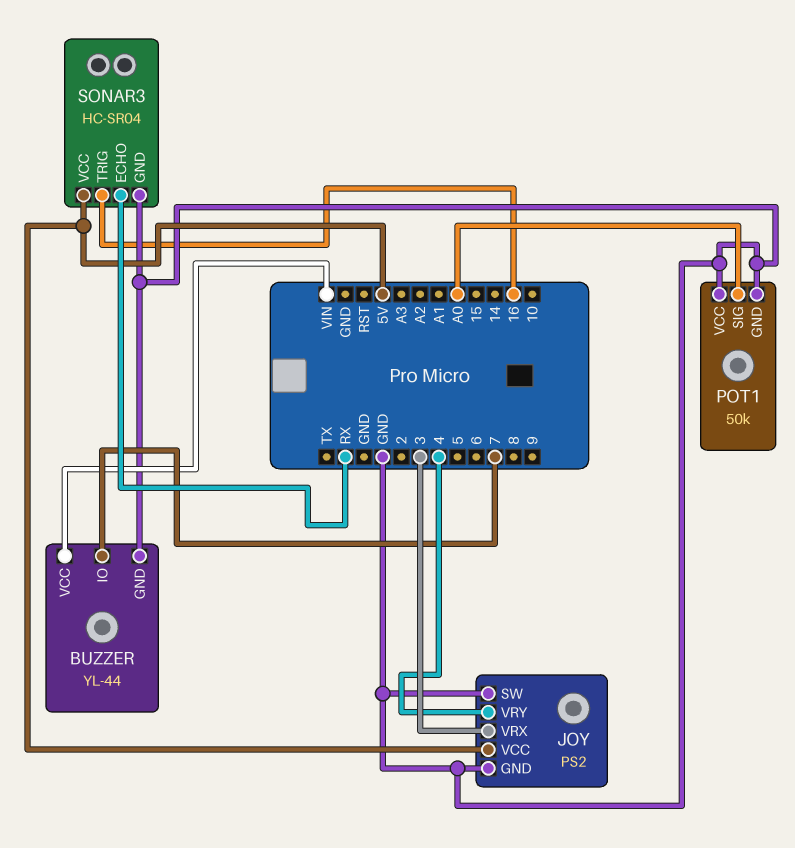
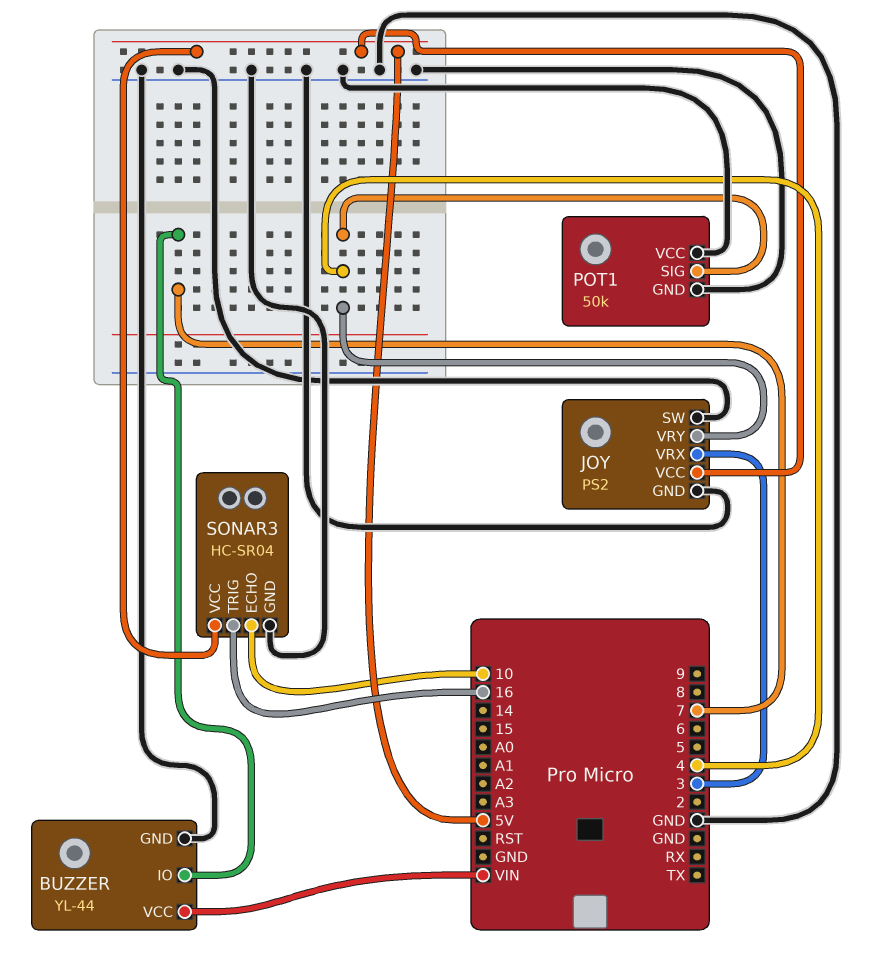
POT1 pin SIG: A0 -> 4
SONAR3 pin ECHO: RX -> 10

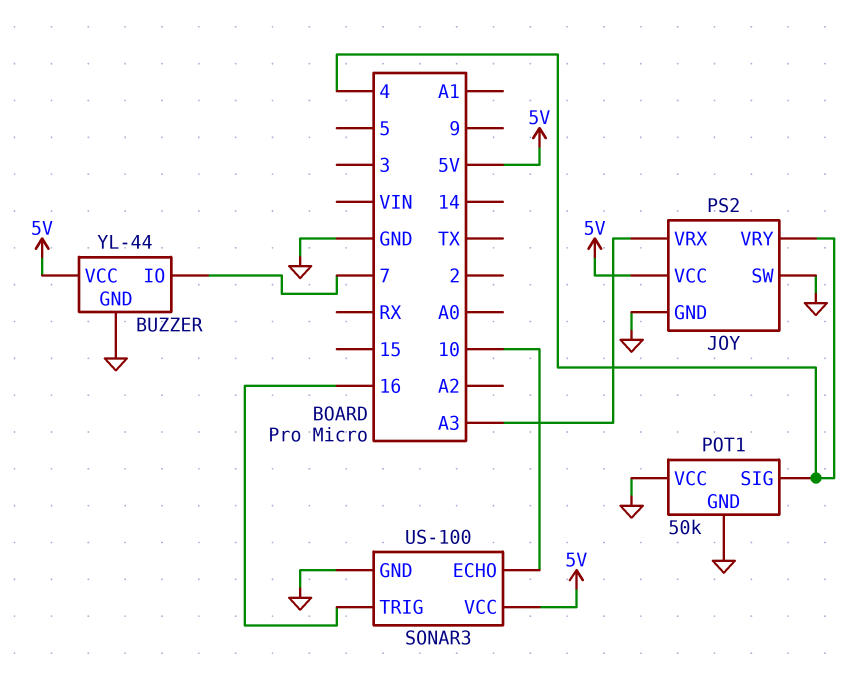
BUZZER pin VCC: VIN -> 5V
JOY pin VRX: 3 -> A3
SONAR3: HC-SR04 -> US-100

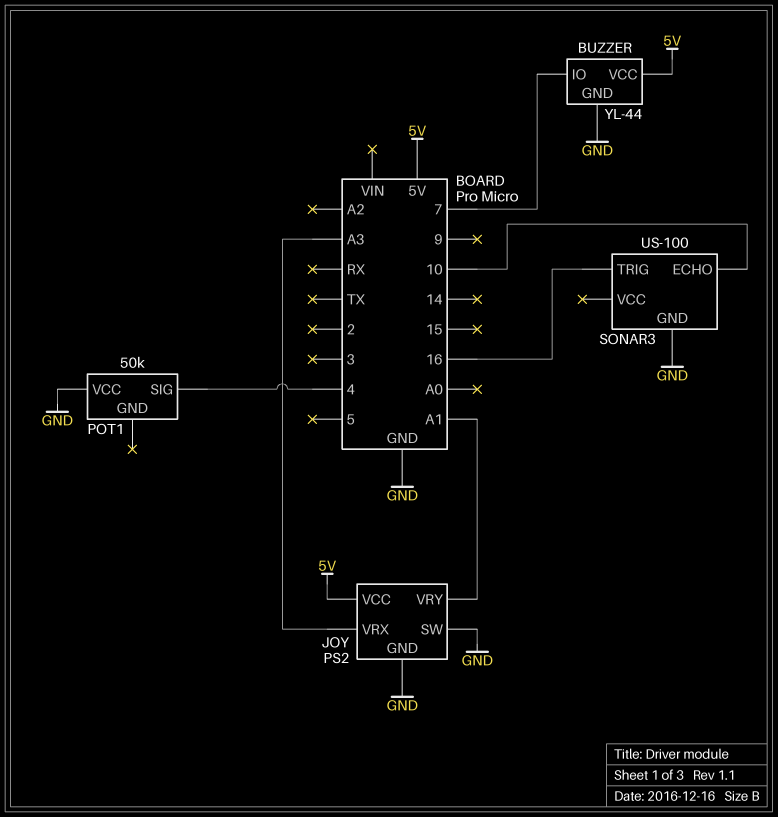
JOY pin VRY: 4 -> A1
POT1 pin GND: GND -> none
SONAR3 pin VCC: 5V -> none

